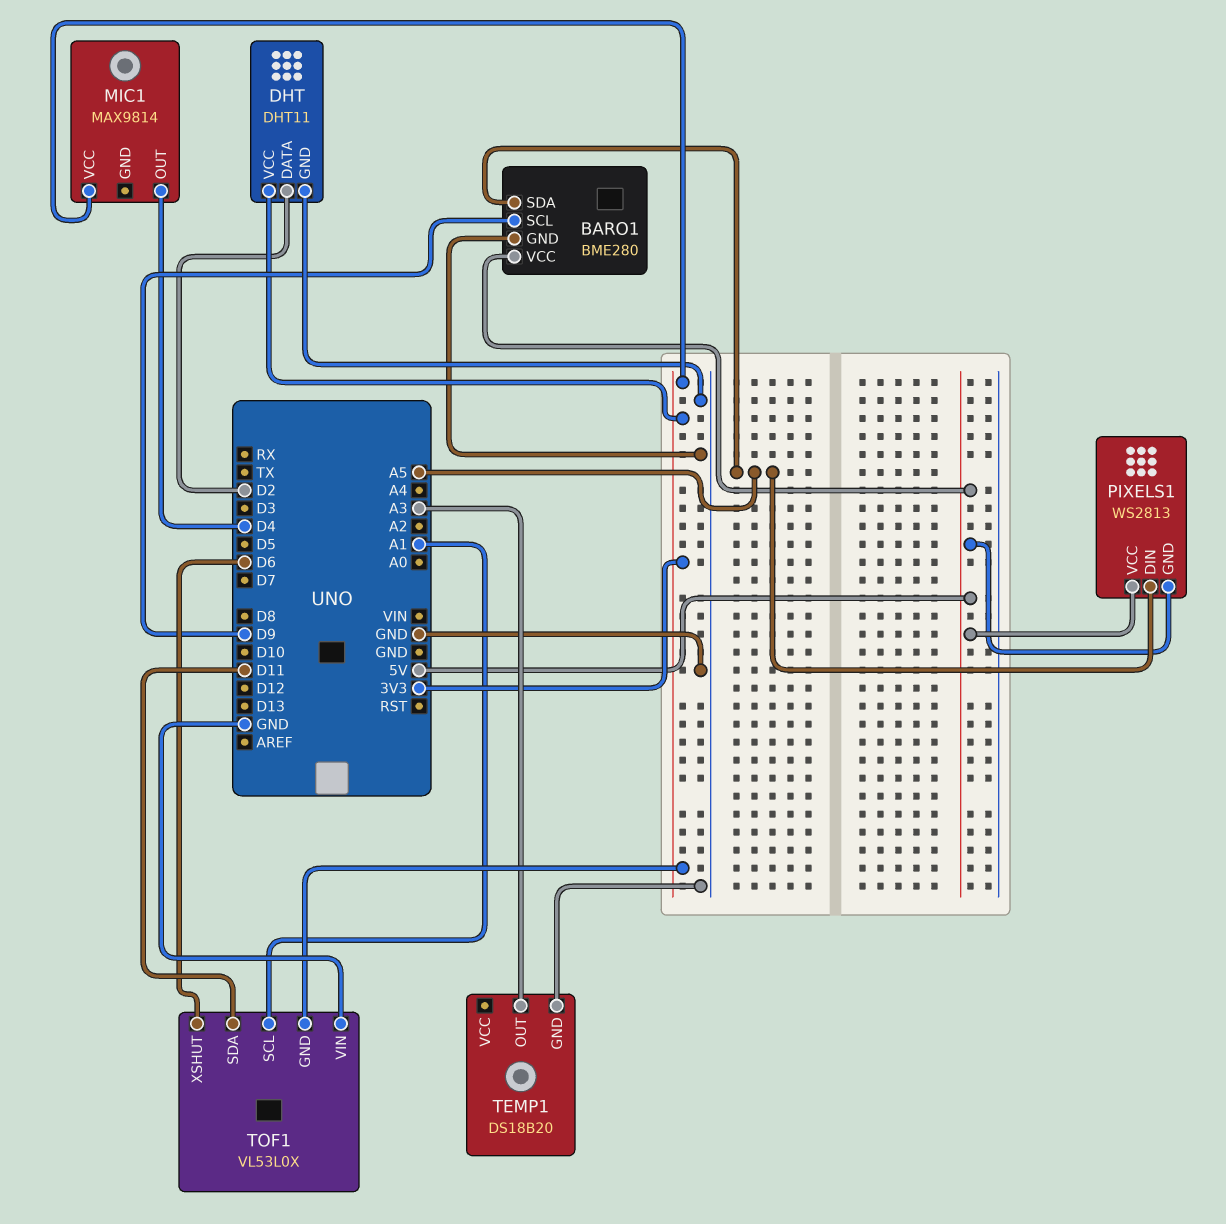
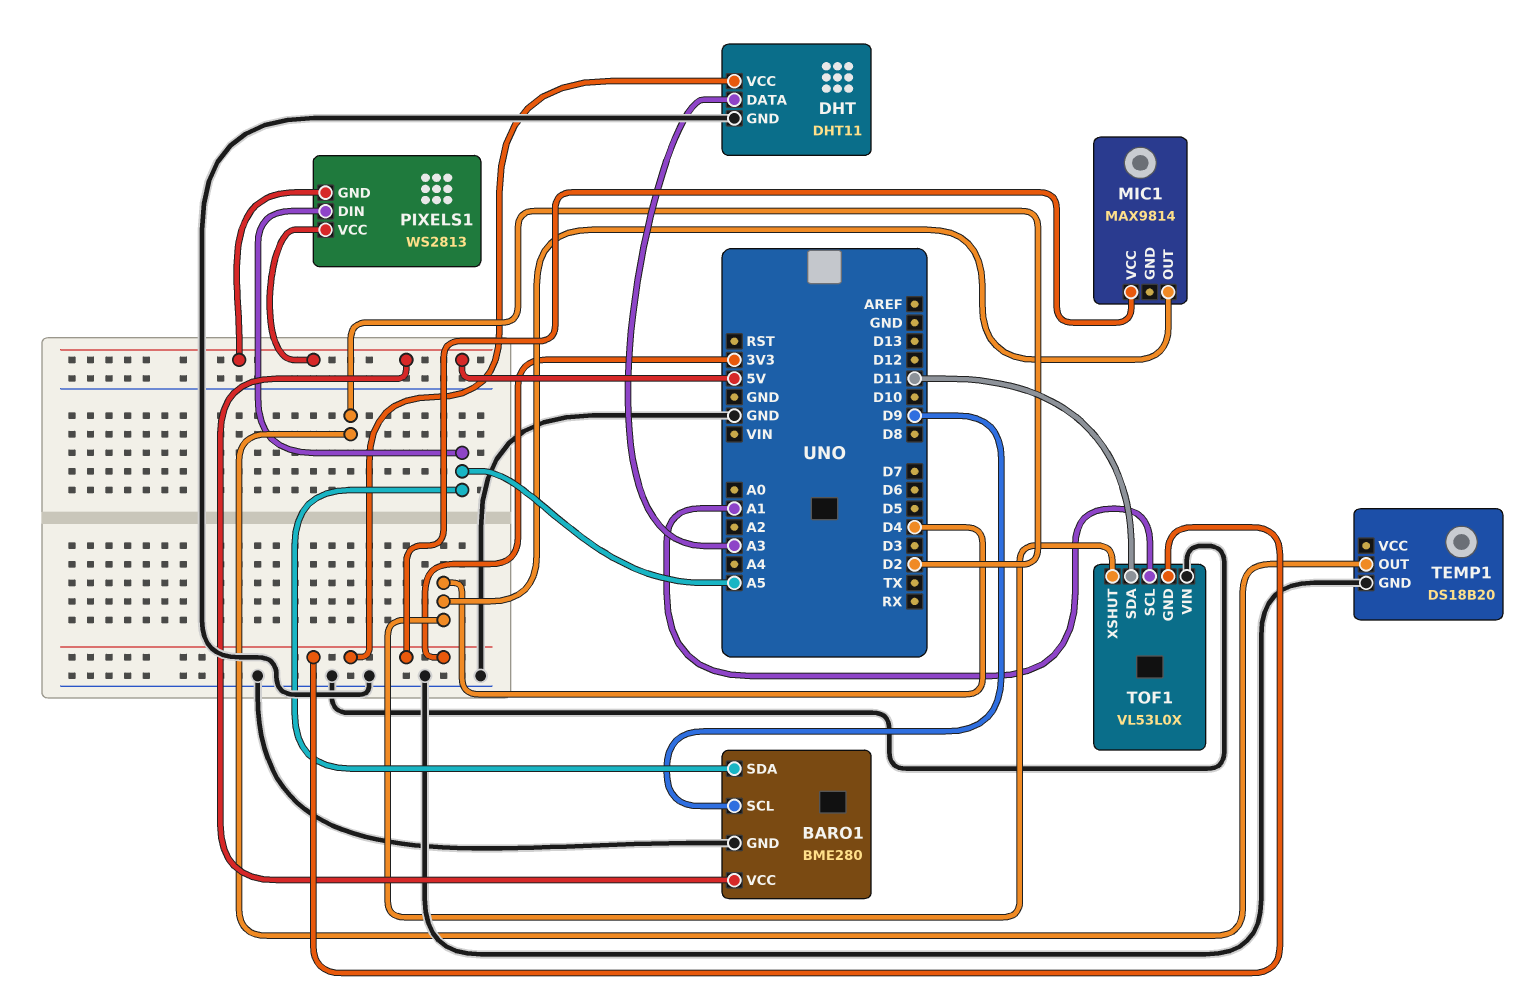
DHT pin DATA: D2 -> A3
TEMP1 pin OUT: A3 -> D2
TOF1 pin XSHUT: D6 -> D4

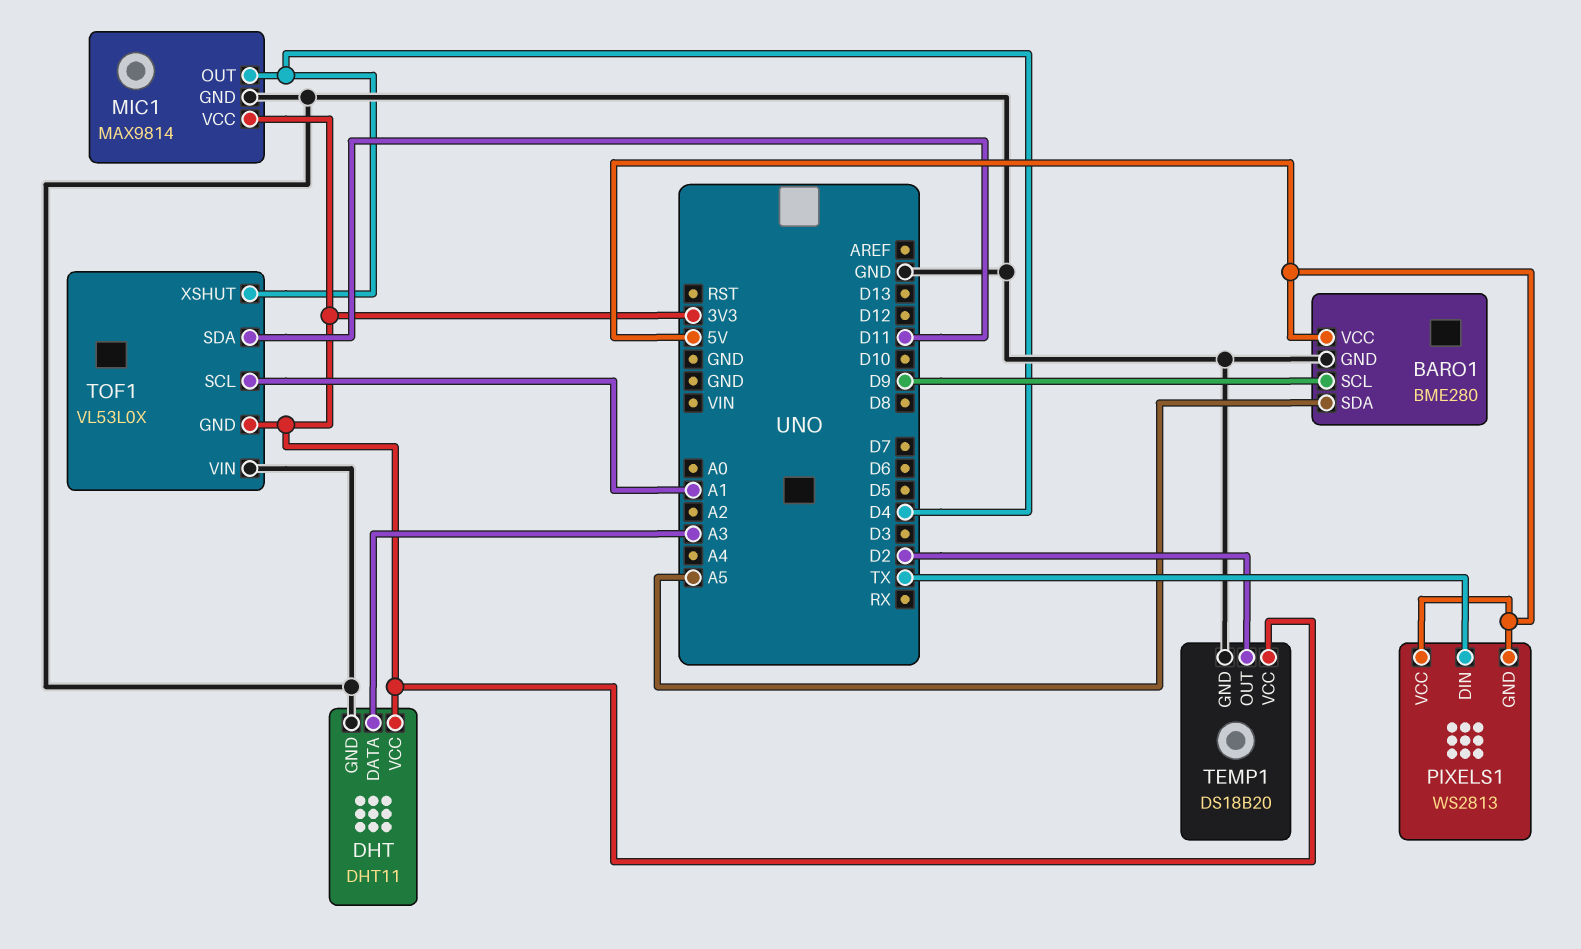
MIC1 pin GND: none -> GND
PIXELS1 pin DIN: A5 -> TX
TEMP1 pin VCC: none -> 3V3

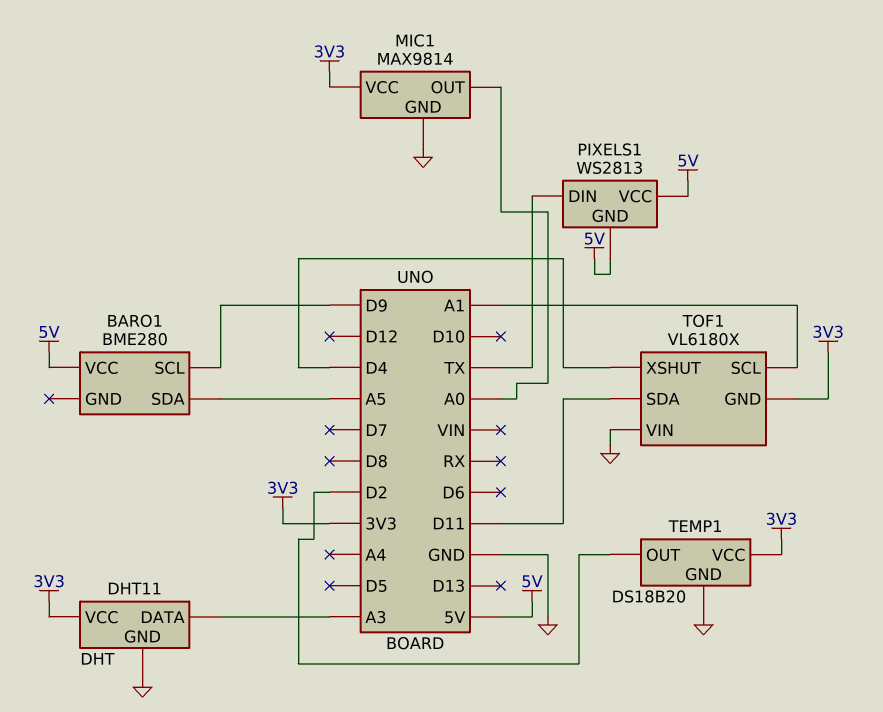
BARO1 pin GND: GND -> none
MIC1 pin OUT: D4 -> A0
TOF1: VL53L0X -> VL6180X

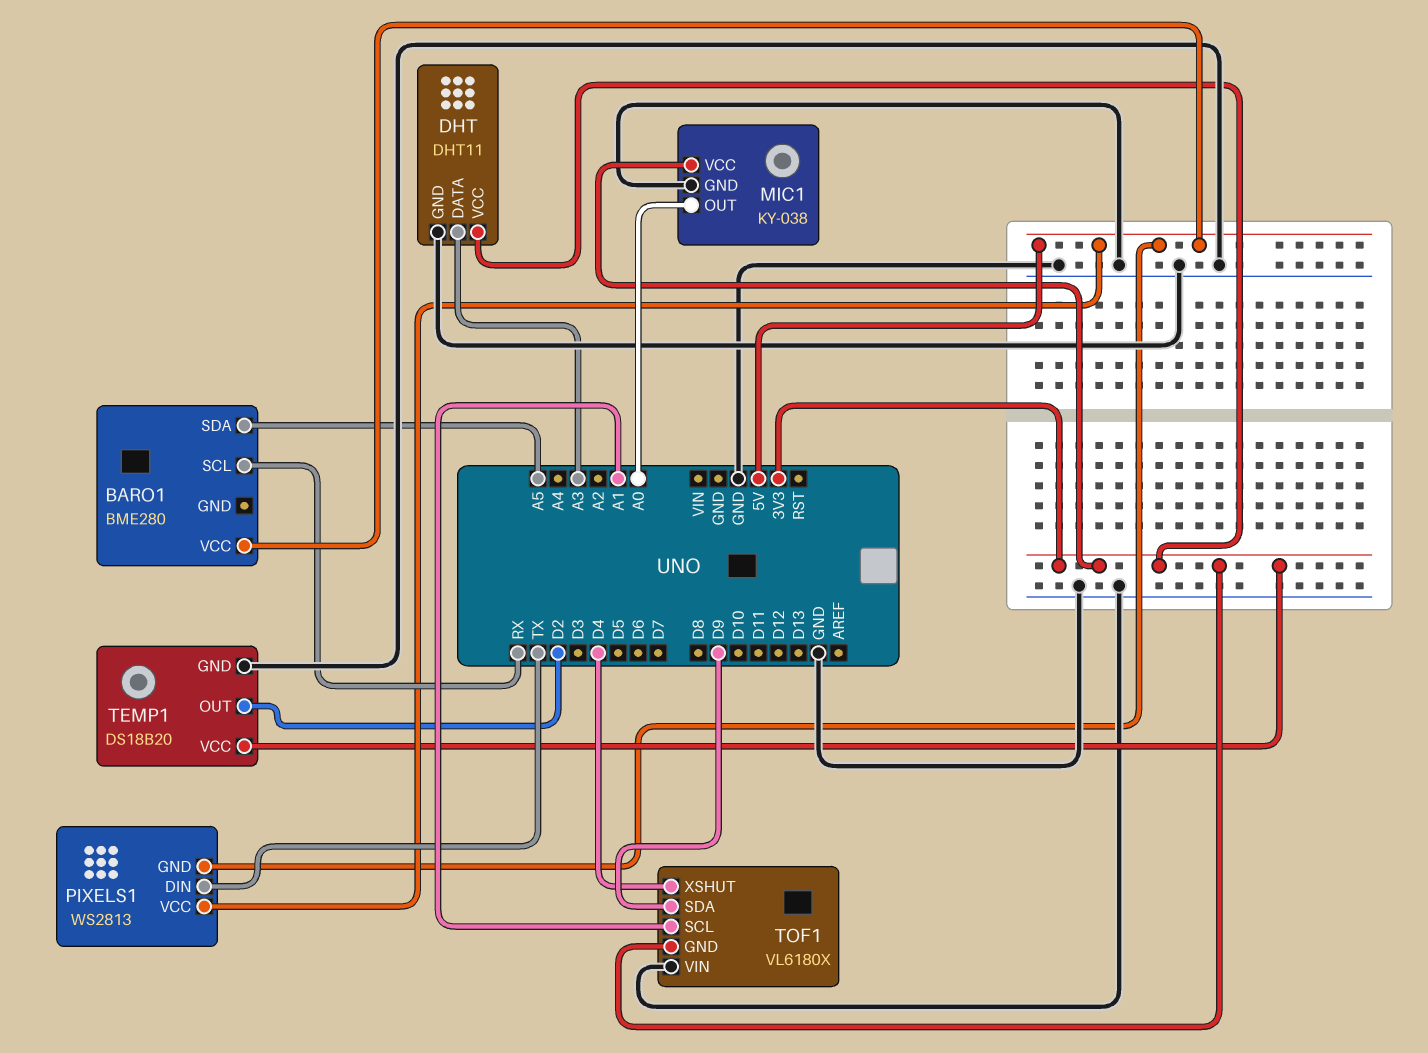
BARO1 pin SCL: D9 -> RX
MIC1: MAX9814 -> KY-038
TOF1 pin SDA: D11 -> D9

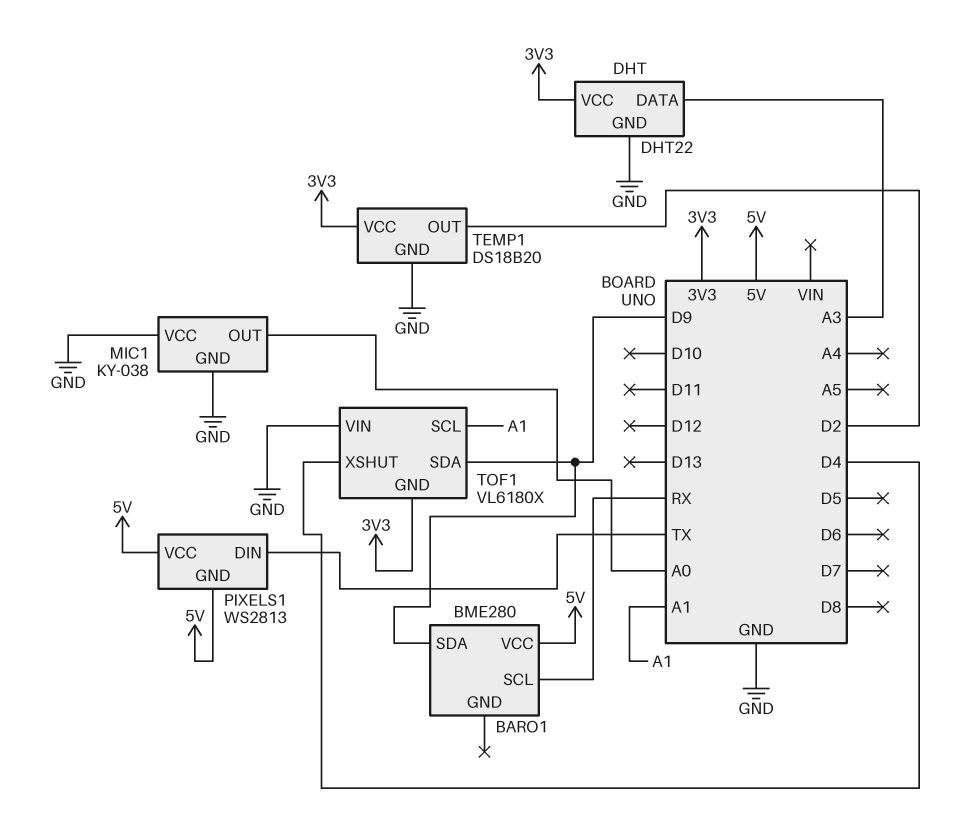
BARO1 pin SDA: A5 -> D9
DHT: DHT11 -> DHT22
MIC1 pin VCC: 3V3 -> GND

